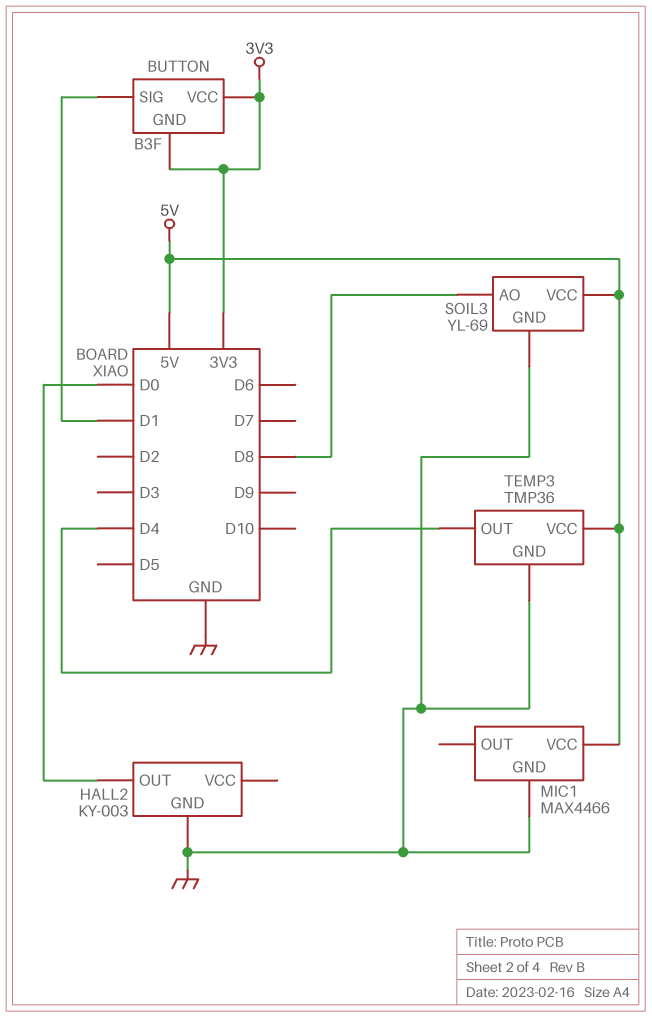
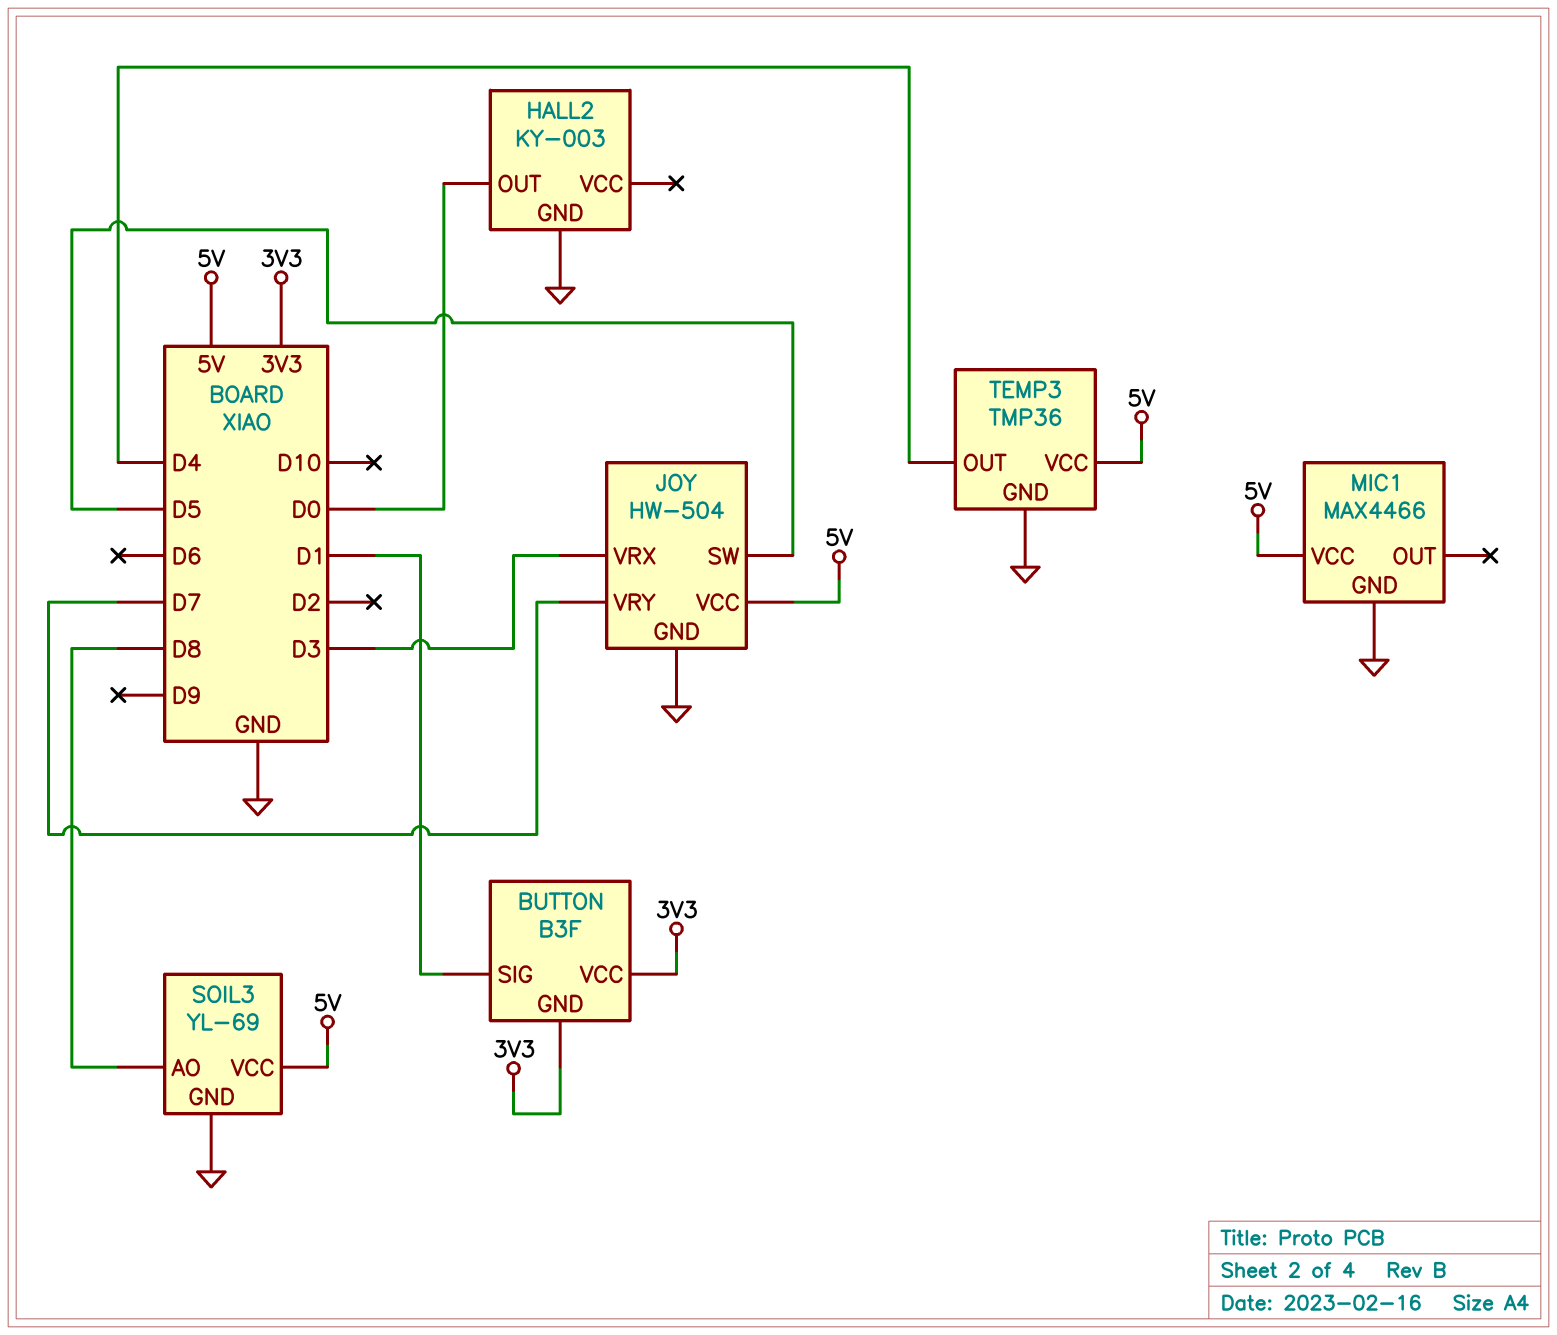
JOY: none -> HW-504
JOY pin GND: none -> GND
JOY pin SW: none -> D5
JOY pin VCC: none -> 5V
JOY pin VRX: none -> D3
JOY pin VRY: none -> D7

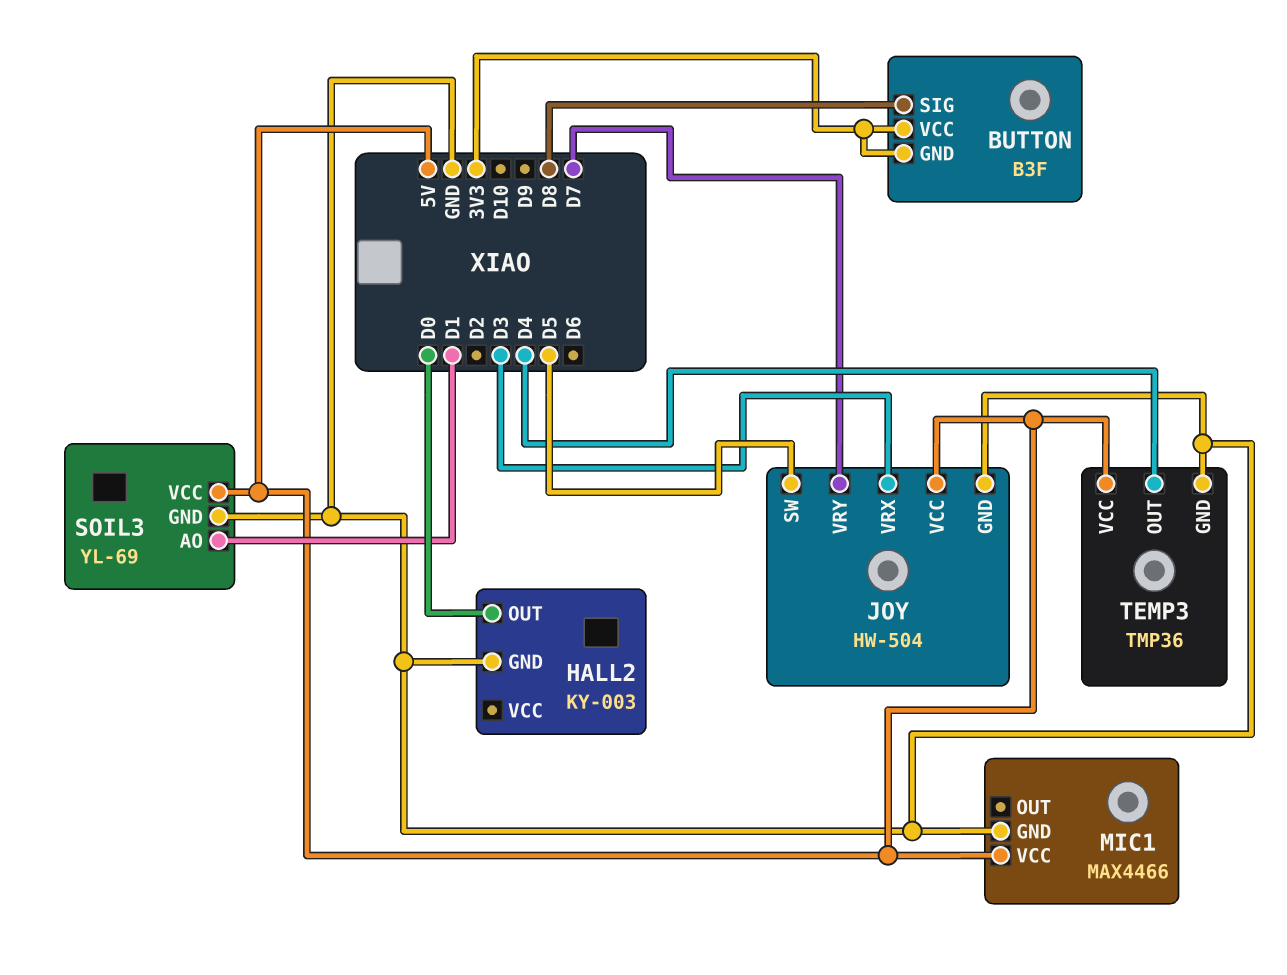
BUTTON pin SIG: D1 -> D8
SOIL3 pin AO: D8 -> D1

